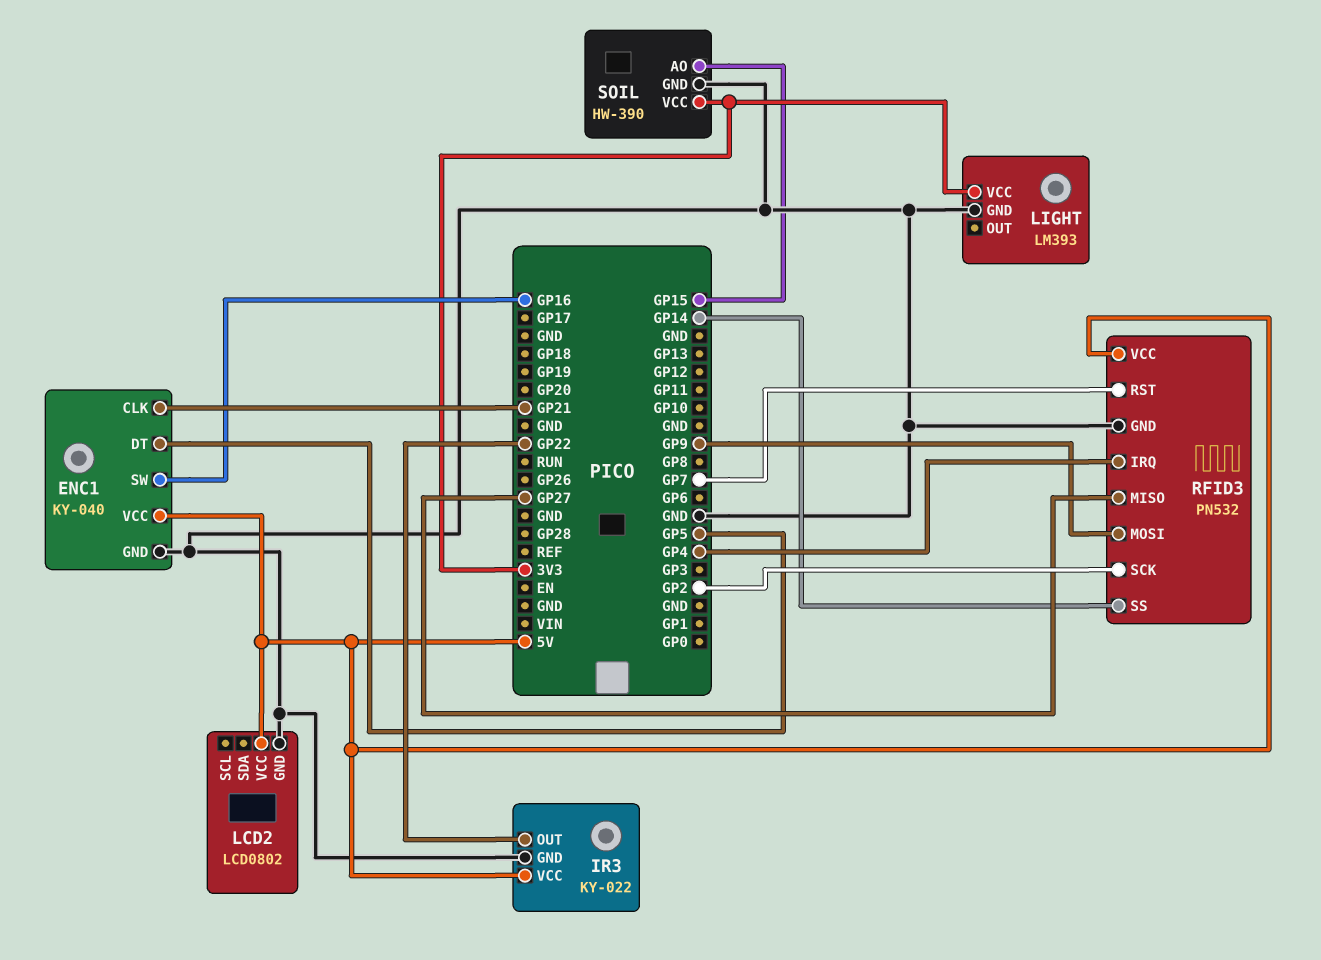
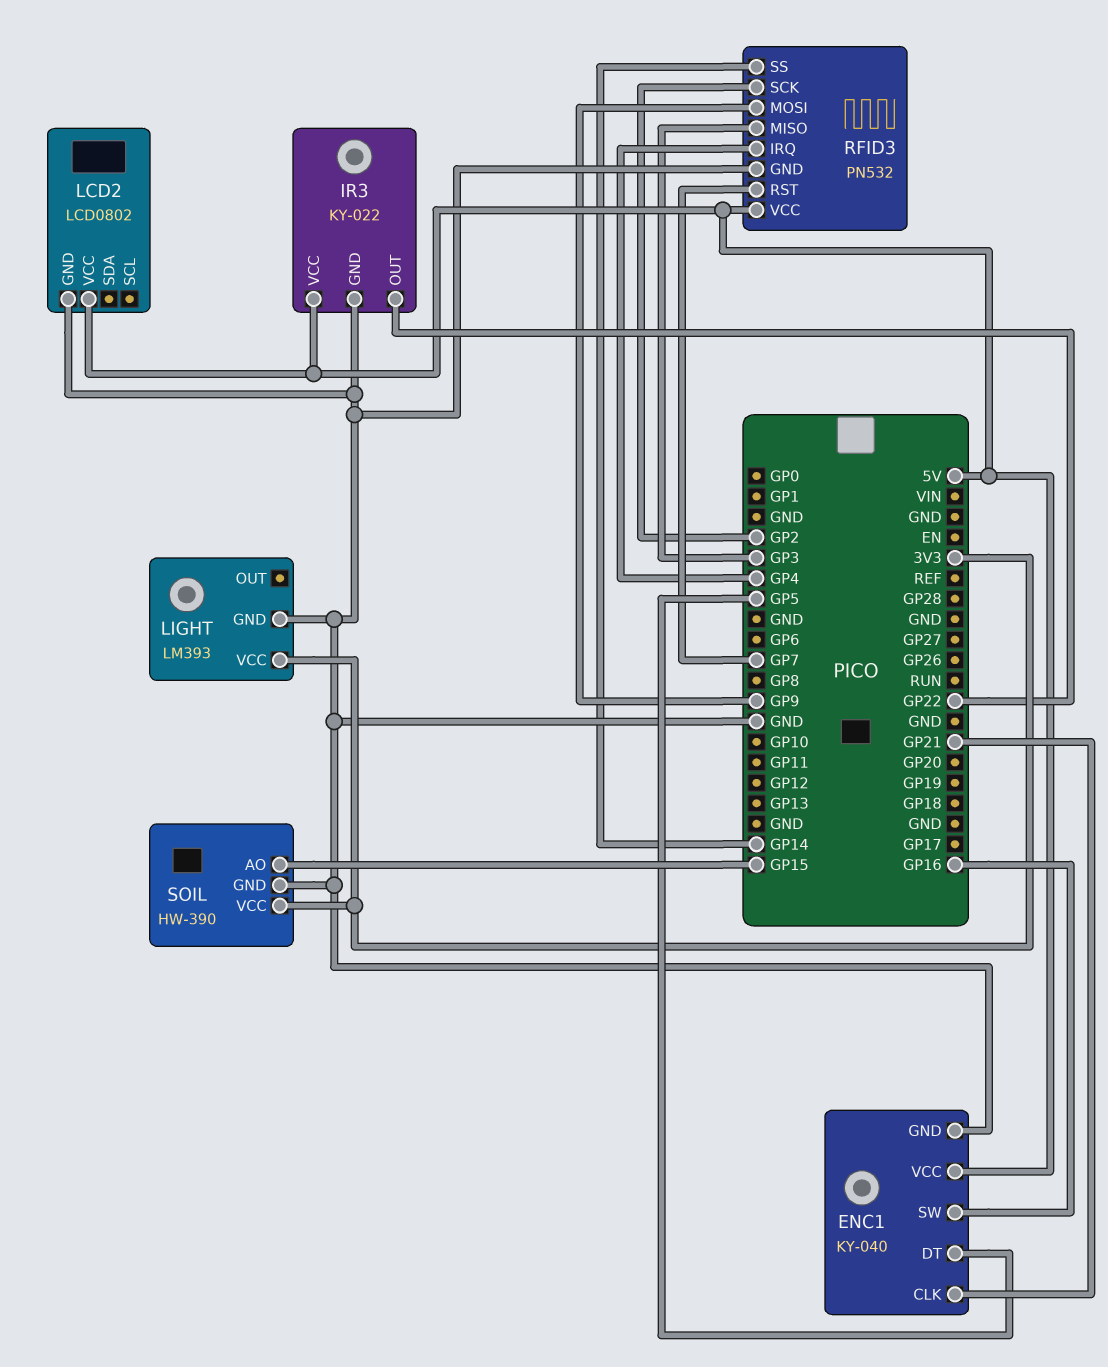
RFID3 pin MISO: GP27 -> GP3

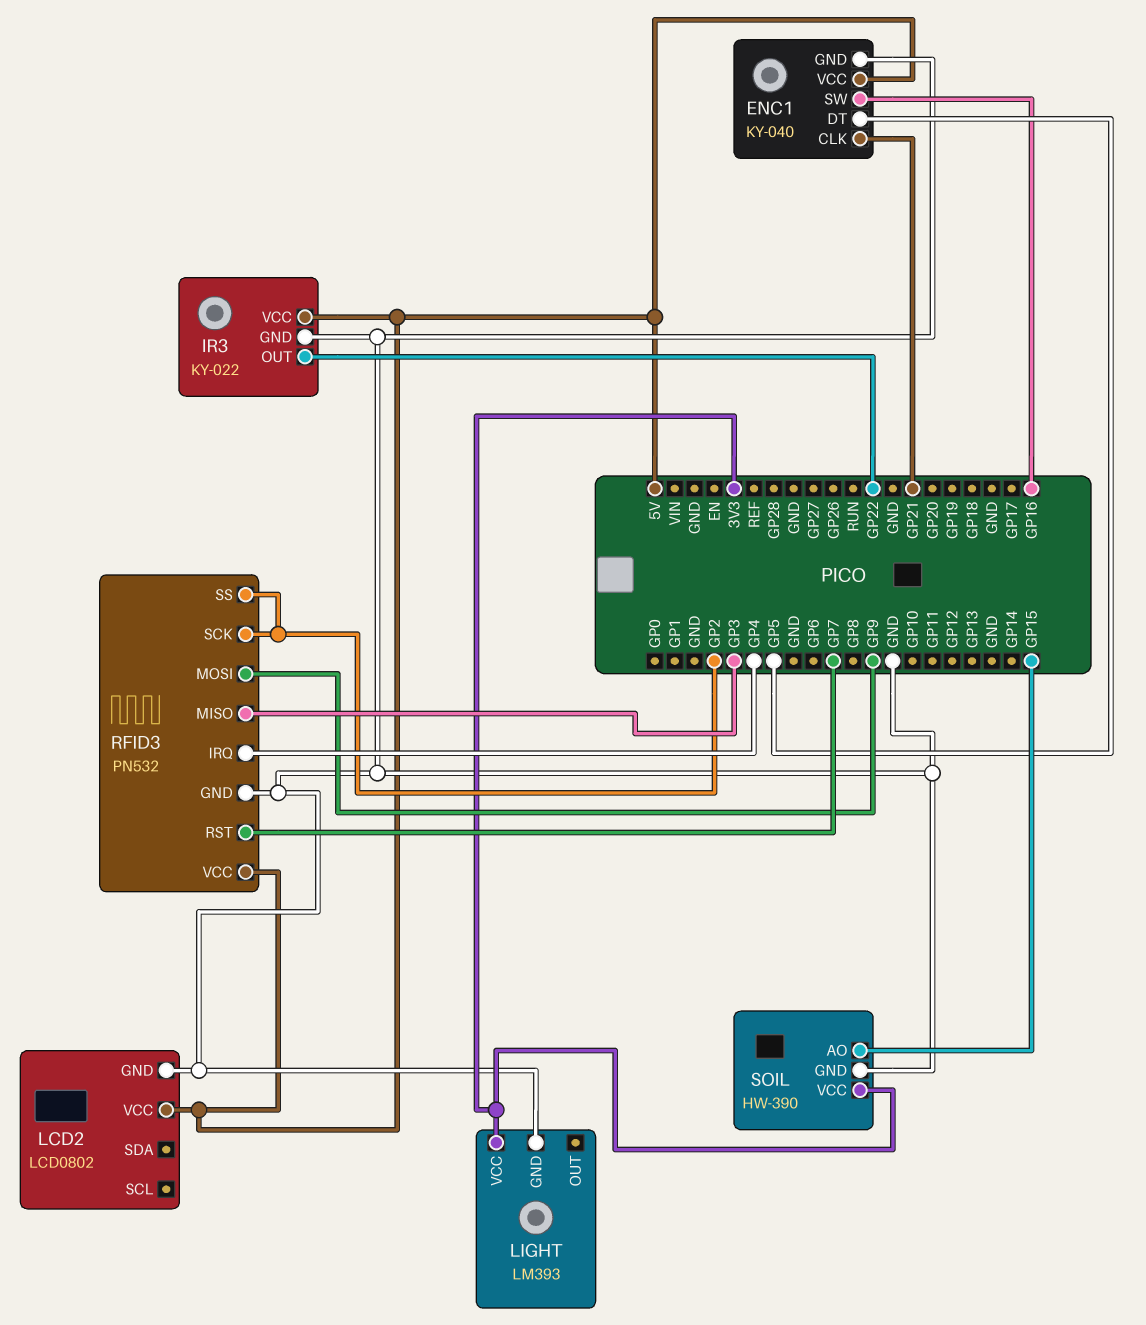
RFID3 pin SS: GP14 -> GP2

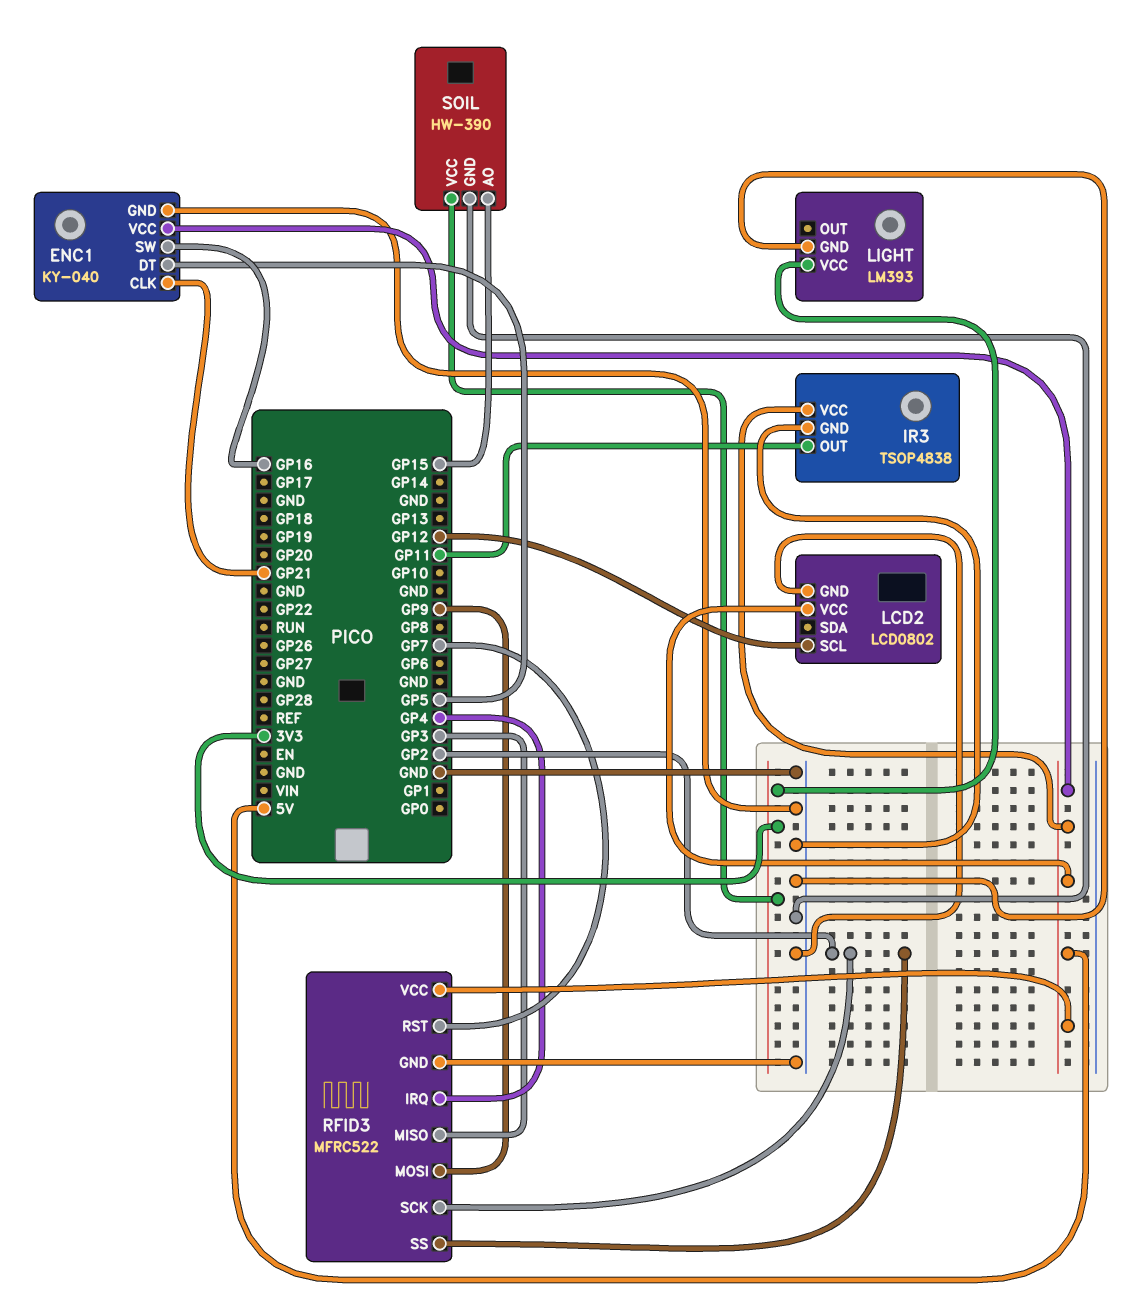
IR3: KY-022 -> TSOP4838
IR3 pin OUT: GP22 -> GP11
LCD2 pin SCL: none -> GP12
RFID3: PN532 -> MFRC522

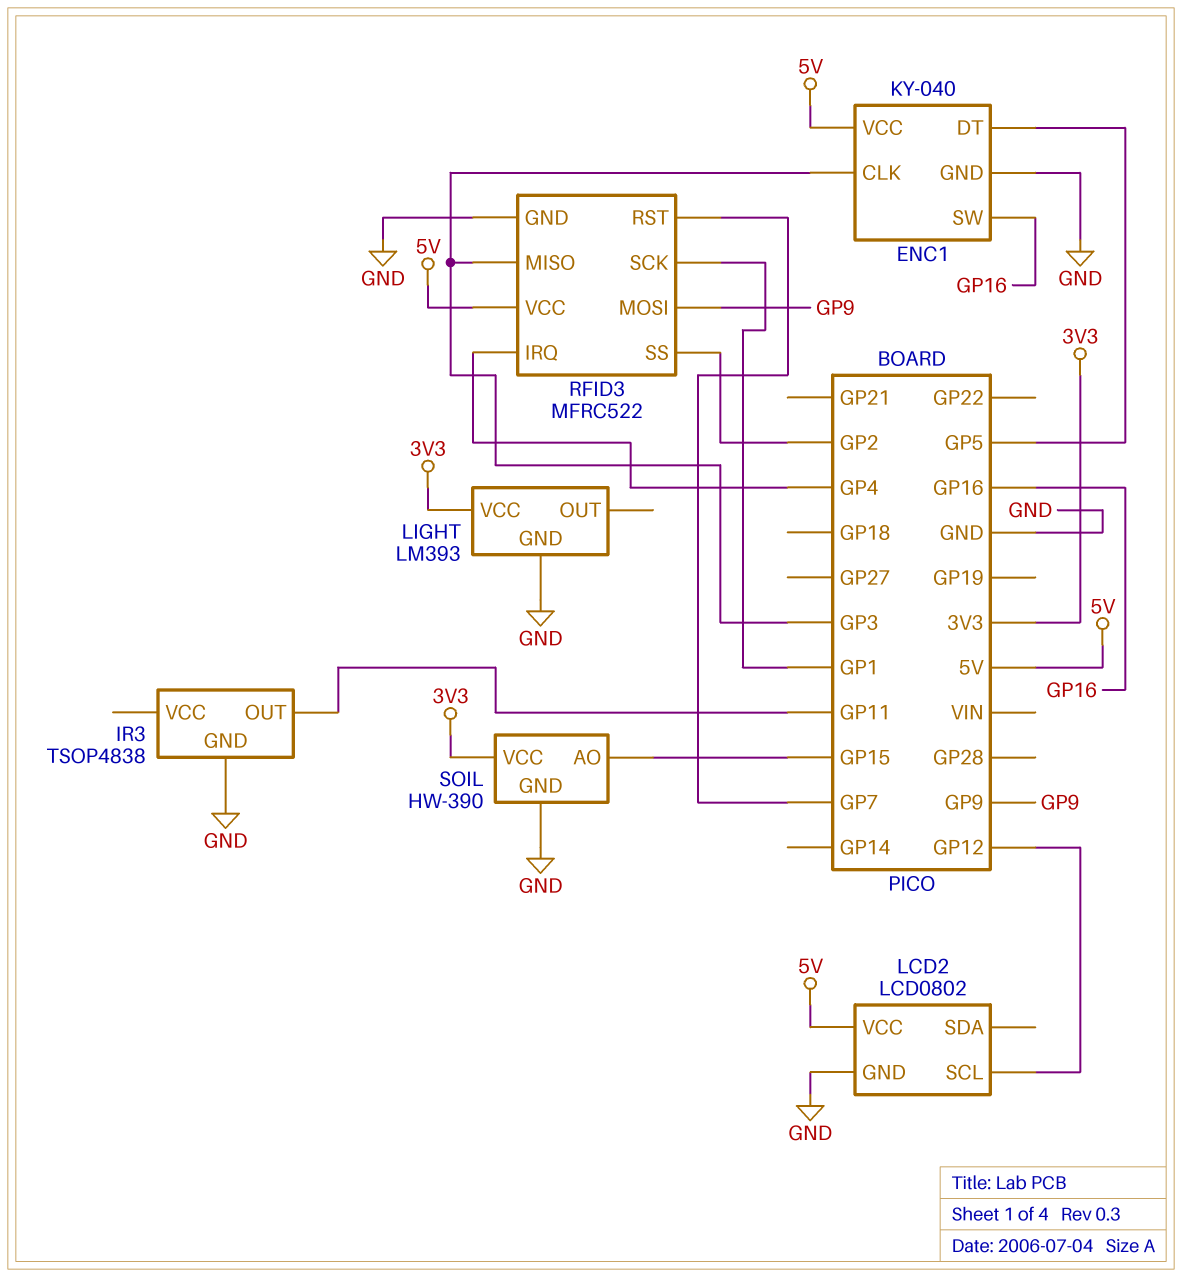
ENC1 pin CLK: GP21 -> GP3
IR3 pin VCC: 5V -> none
RFID3 pin SCK: GP2 -> GP1

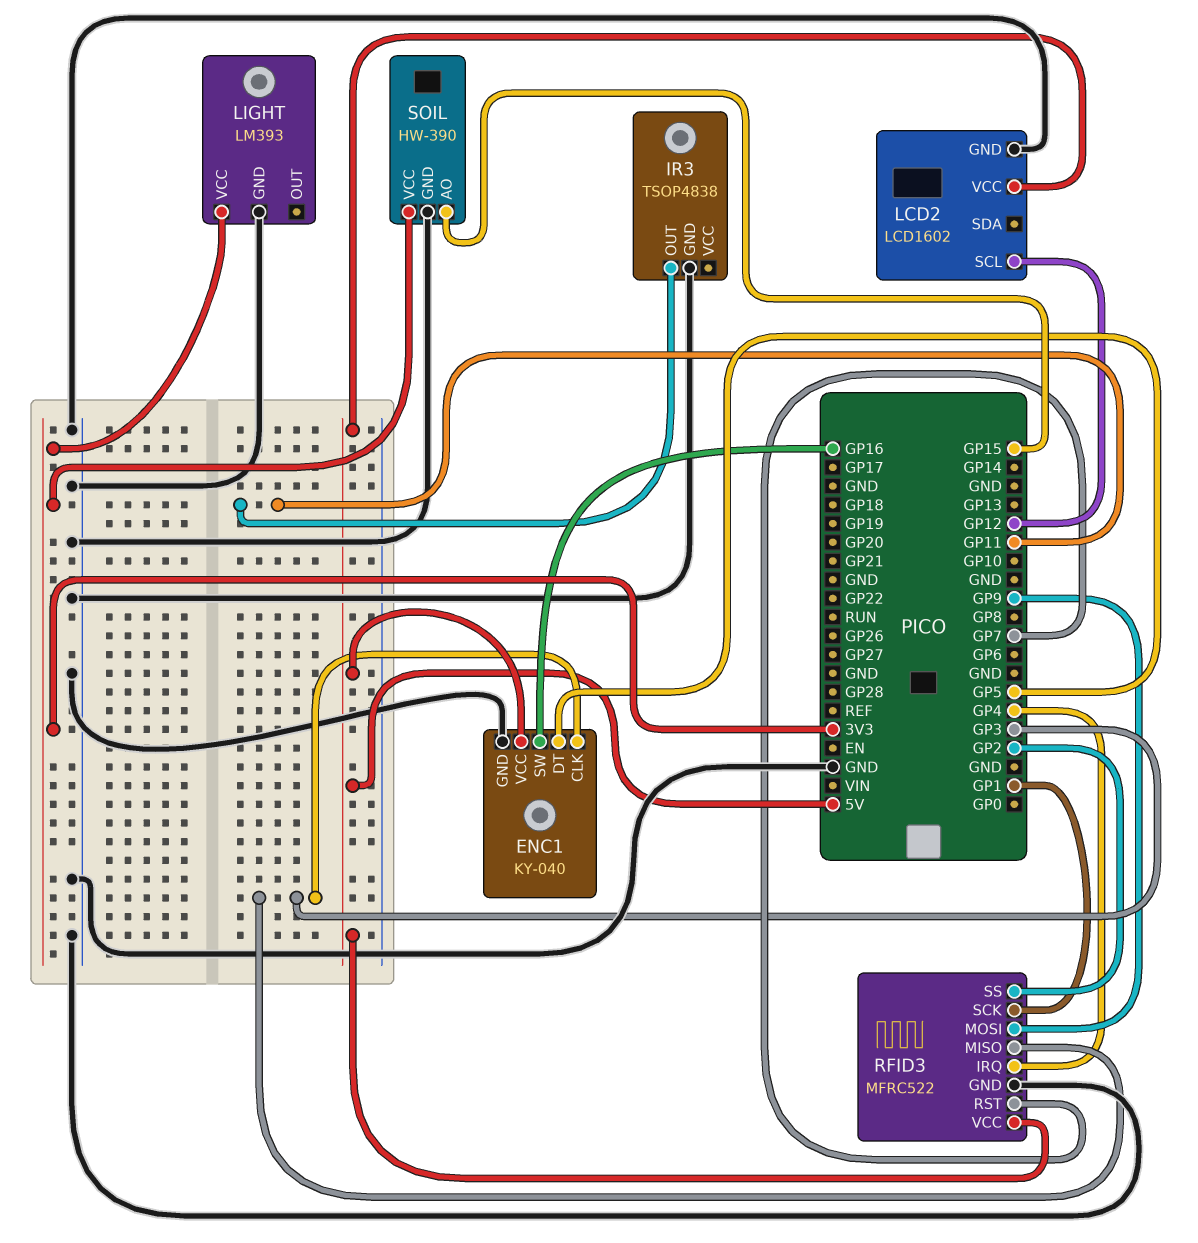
LCD2: LCD0802 -> LCD1602

